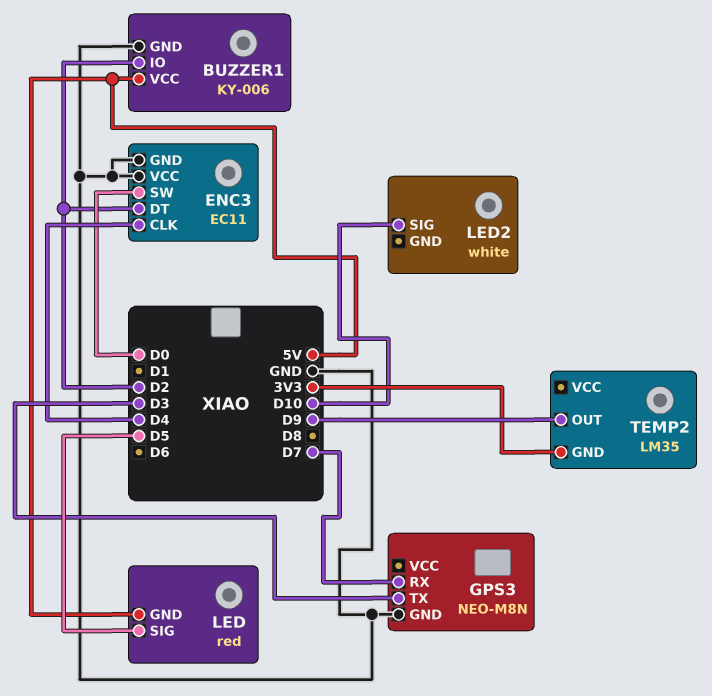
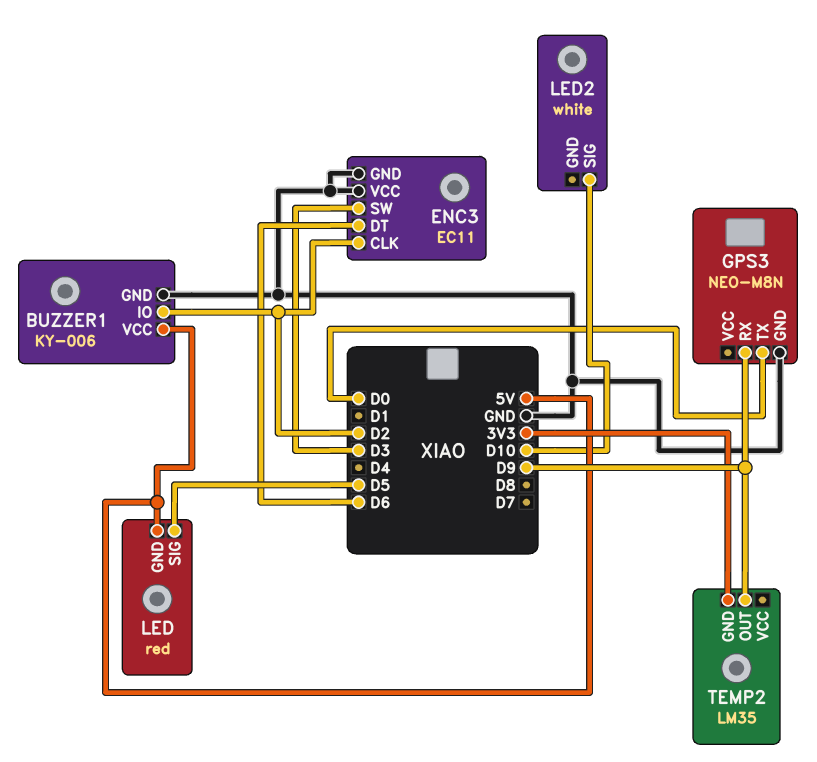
ENC3 pin CLK: D4 -> D2
ENC3 pin DT: D2 -> D6
ENC3 pin SW: D0 -> D3
GPS3 pin RX: D7 -> D9
GPS3 pin TX: D3 -> D0

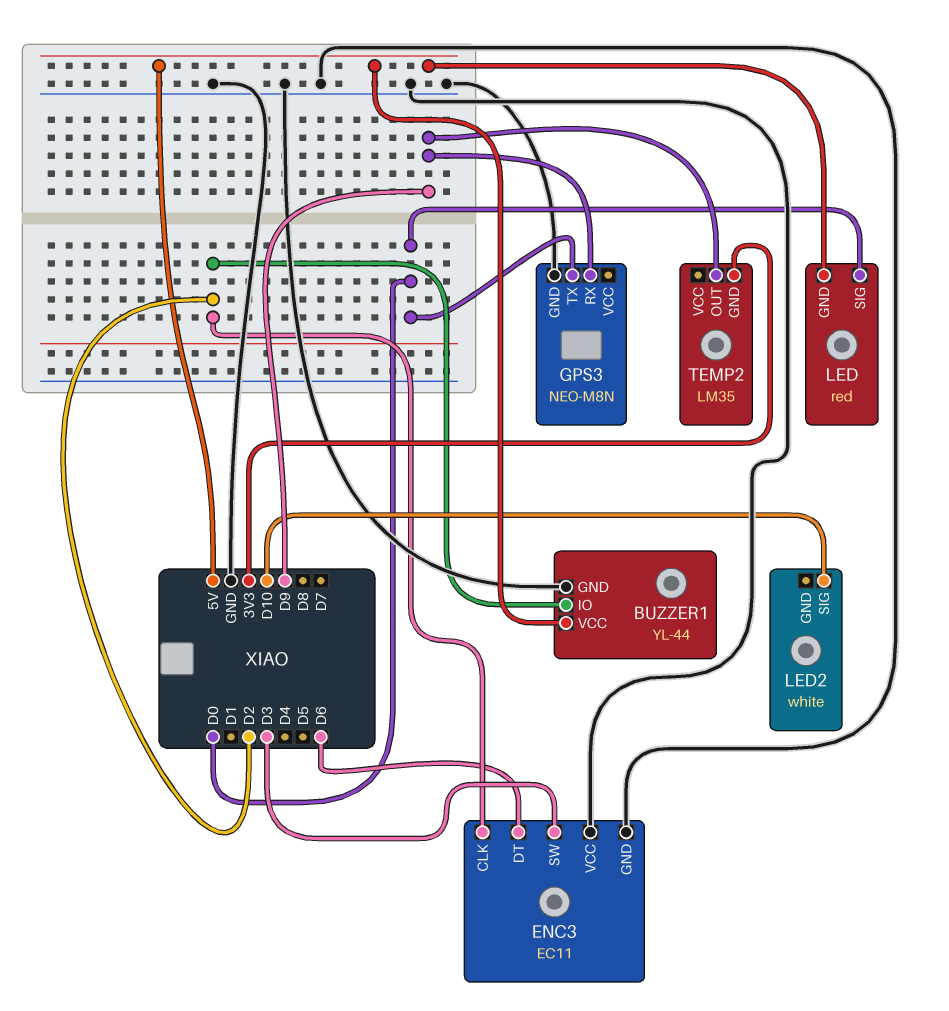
BUZZER1: KY-006 -> YL-44
LED pin SIG: D5 -> D0

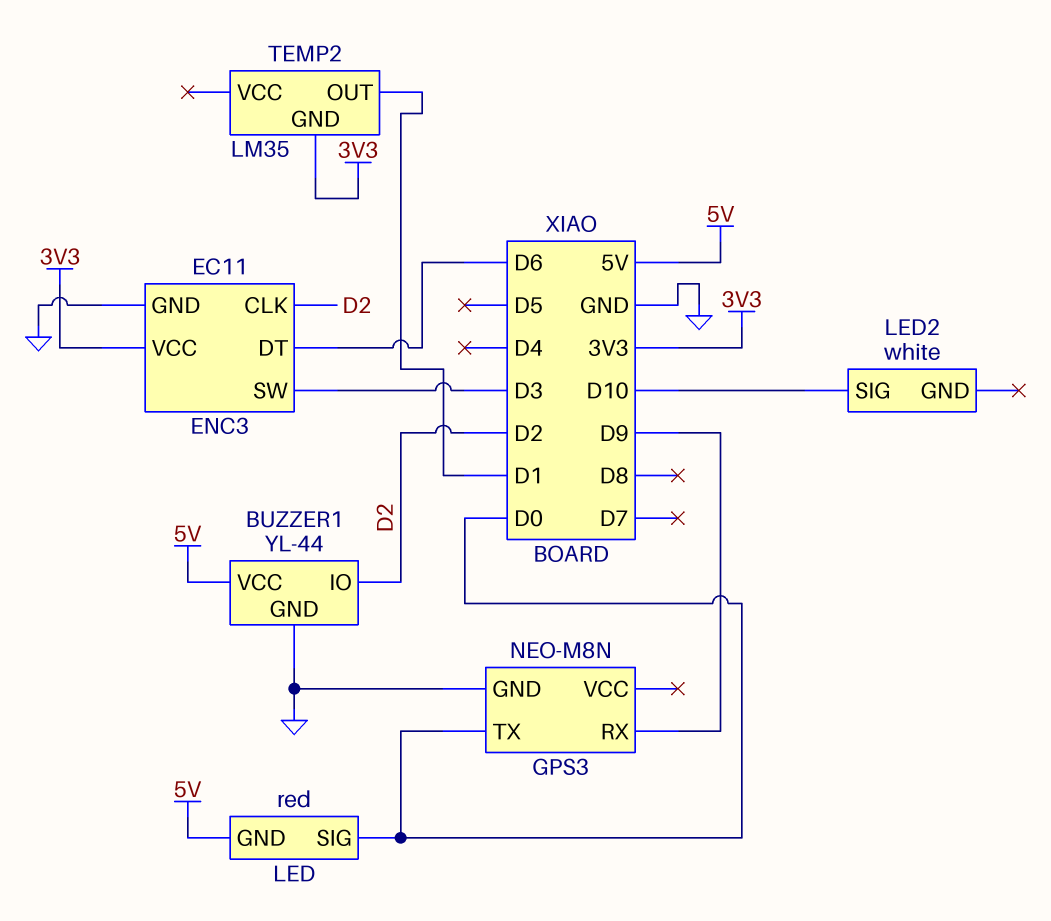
ENC3 pin VCC: GND -> 3V3
TEMP2 pin OUT: D9 -> D1

